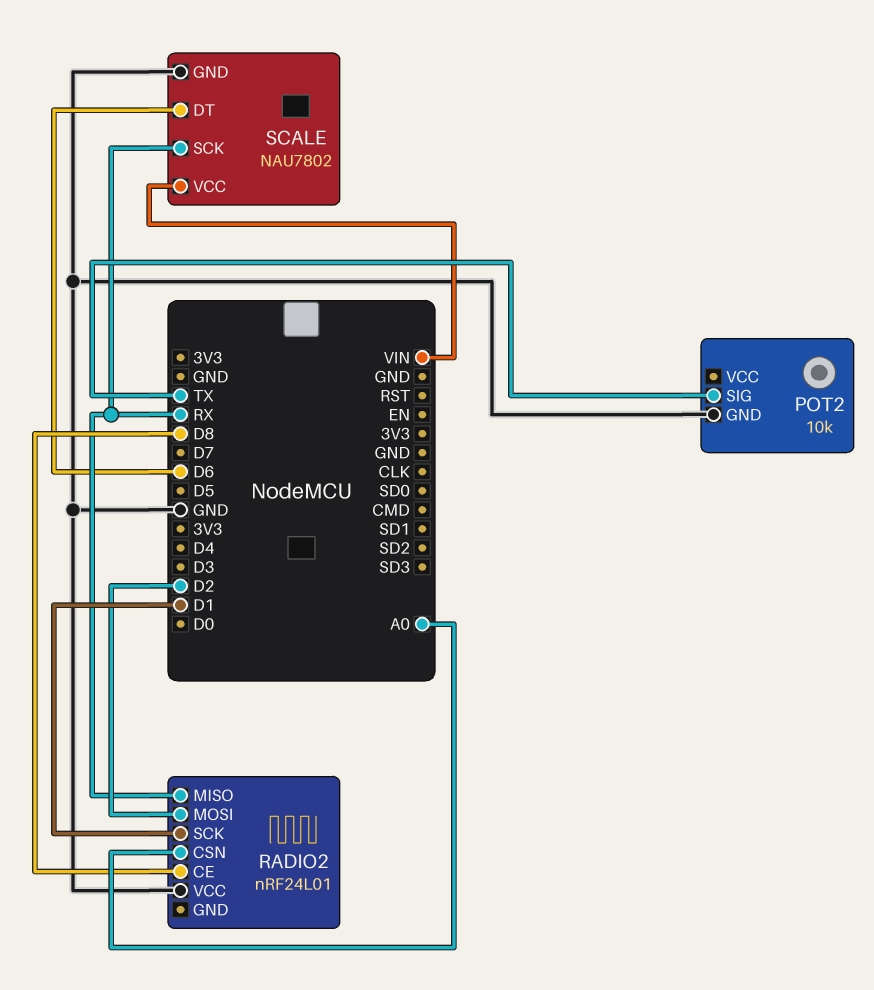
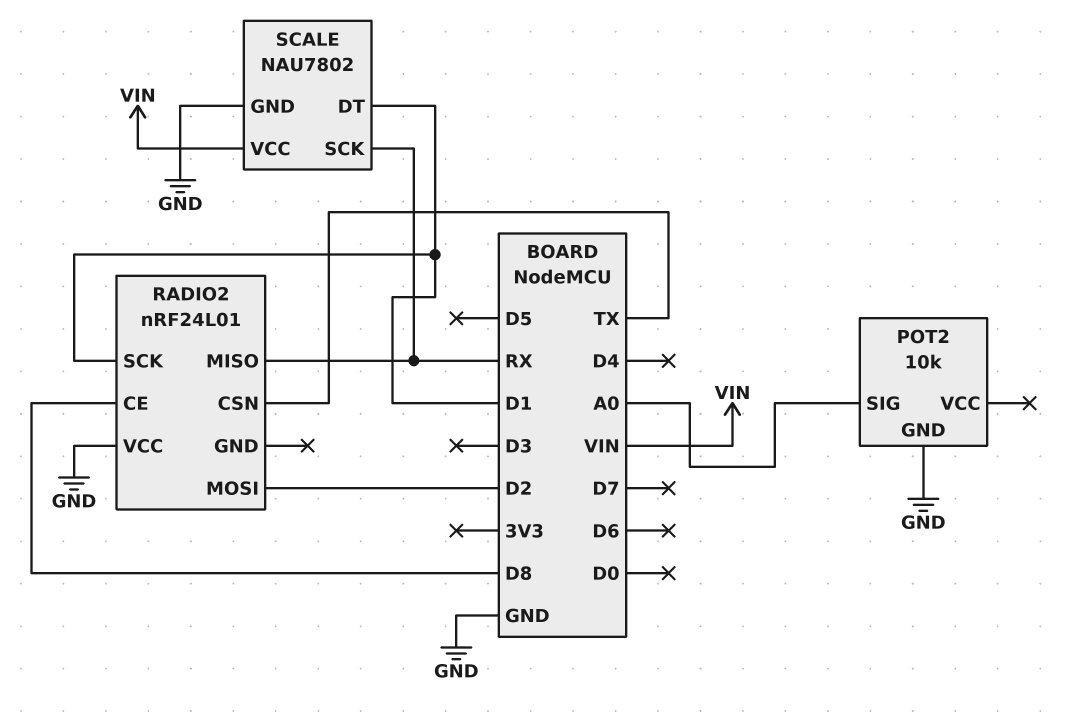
POT2 pin SIG: TX -> A0
RADIO2 pin CSN: A0 -> TX
SCALE pin DT: D6 -> D1

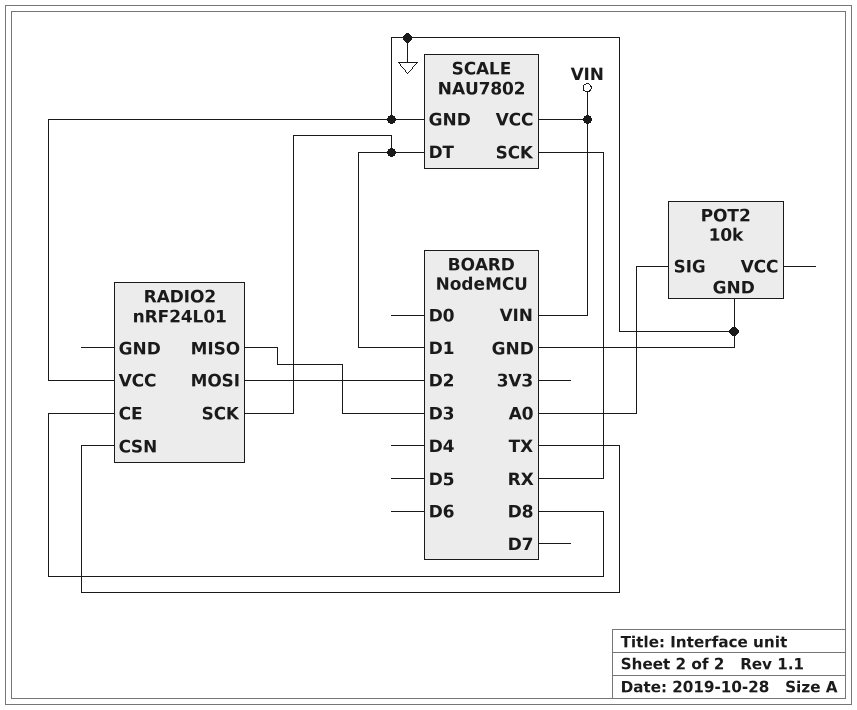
RADIO2 pin MISO: RX -> D3

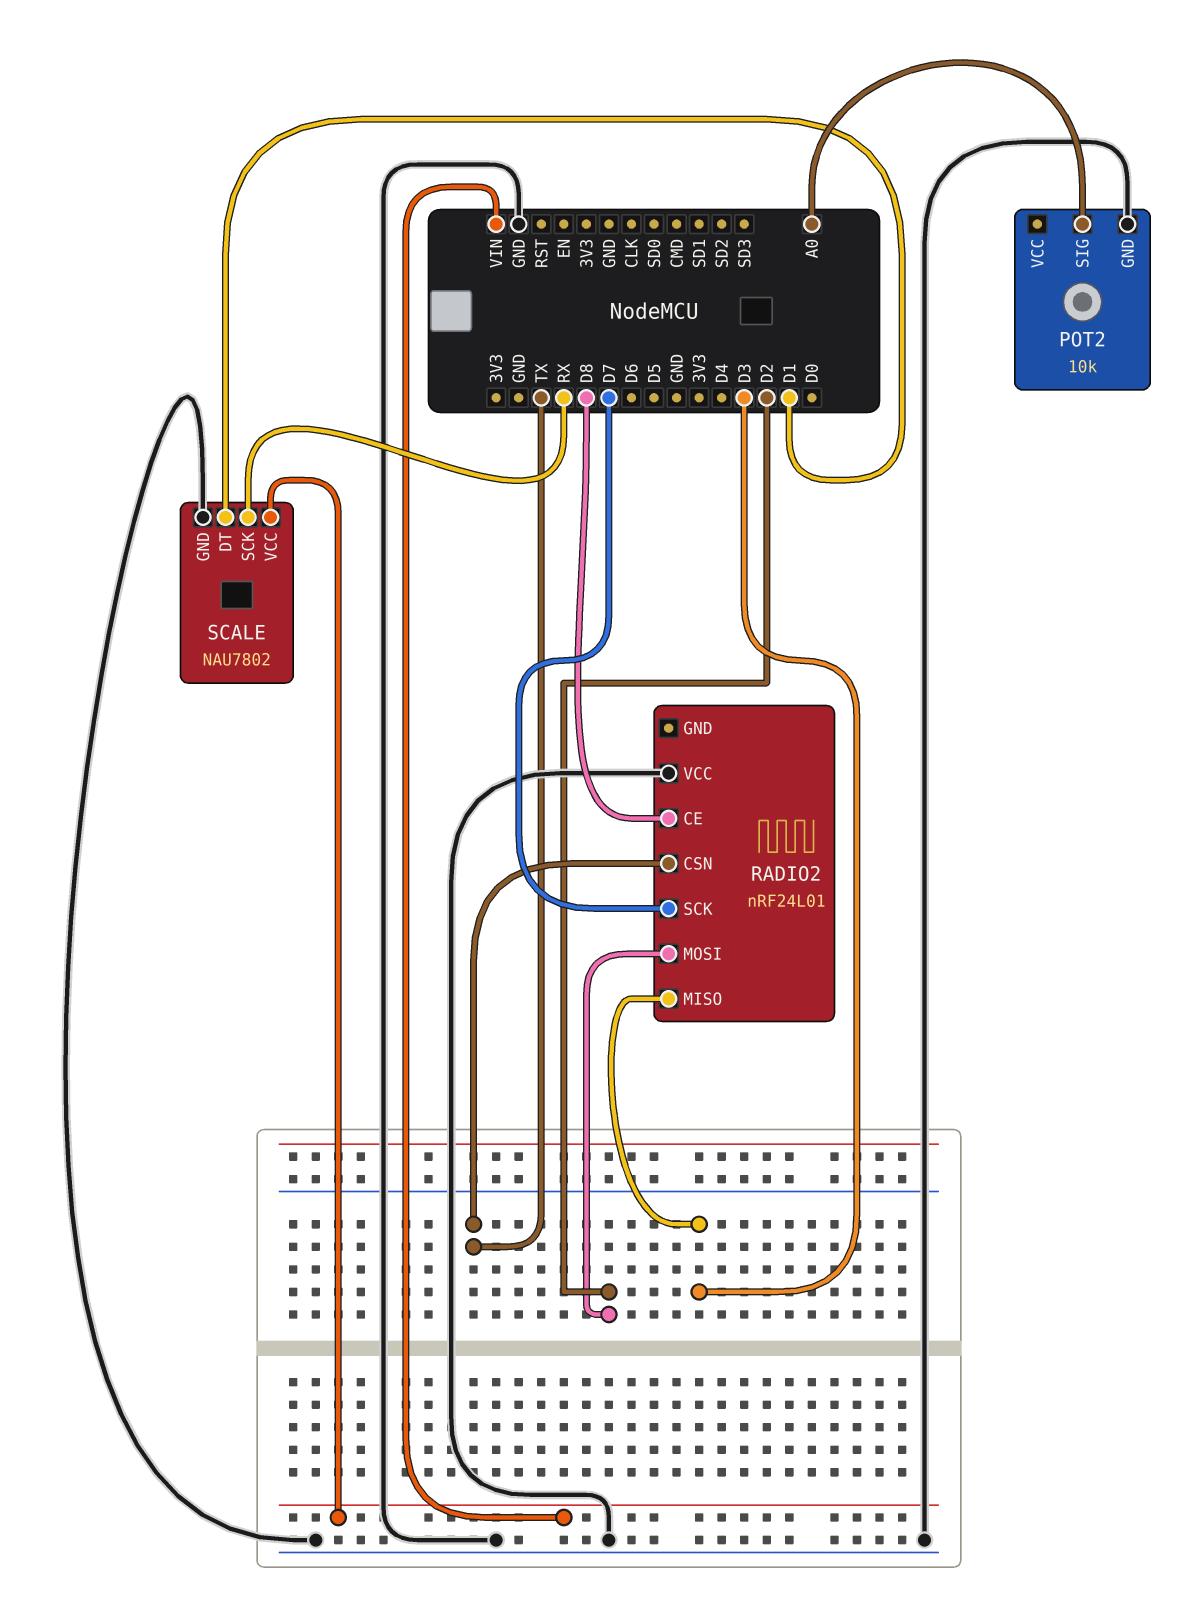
RADIO2 pin SCK: D1 -> D7

